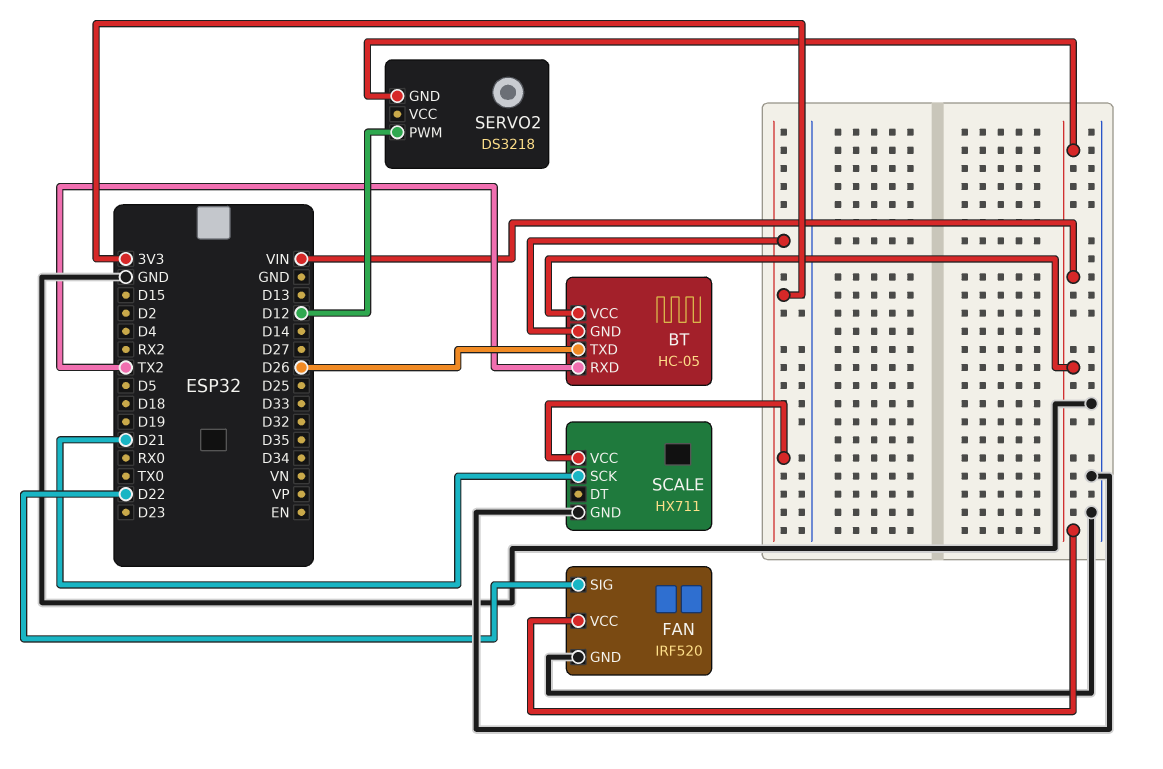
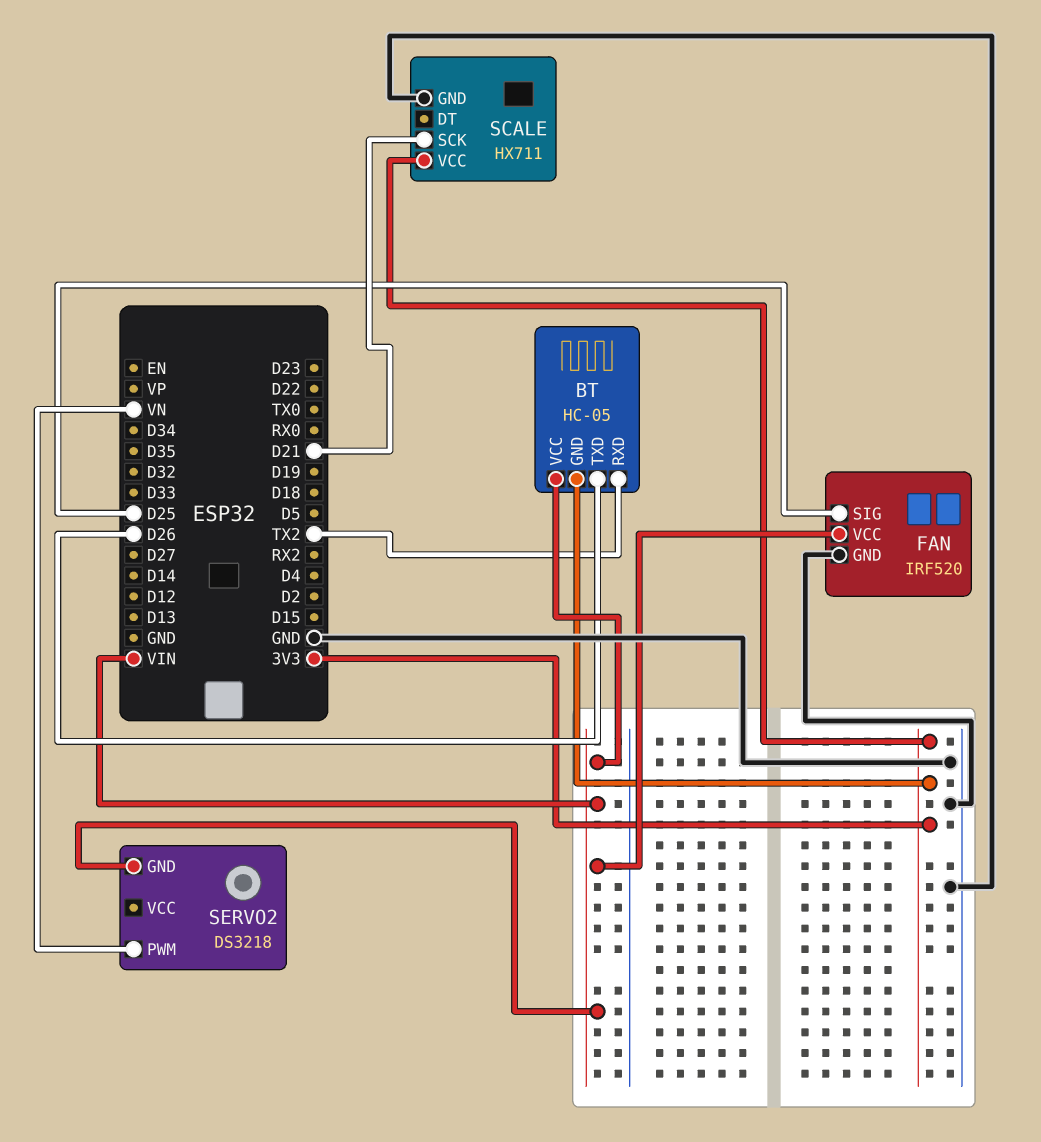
FAN pin SIG: D22 -> D25
SERVO2 pin PWM: D12 -> VN

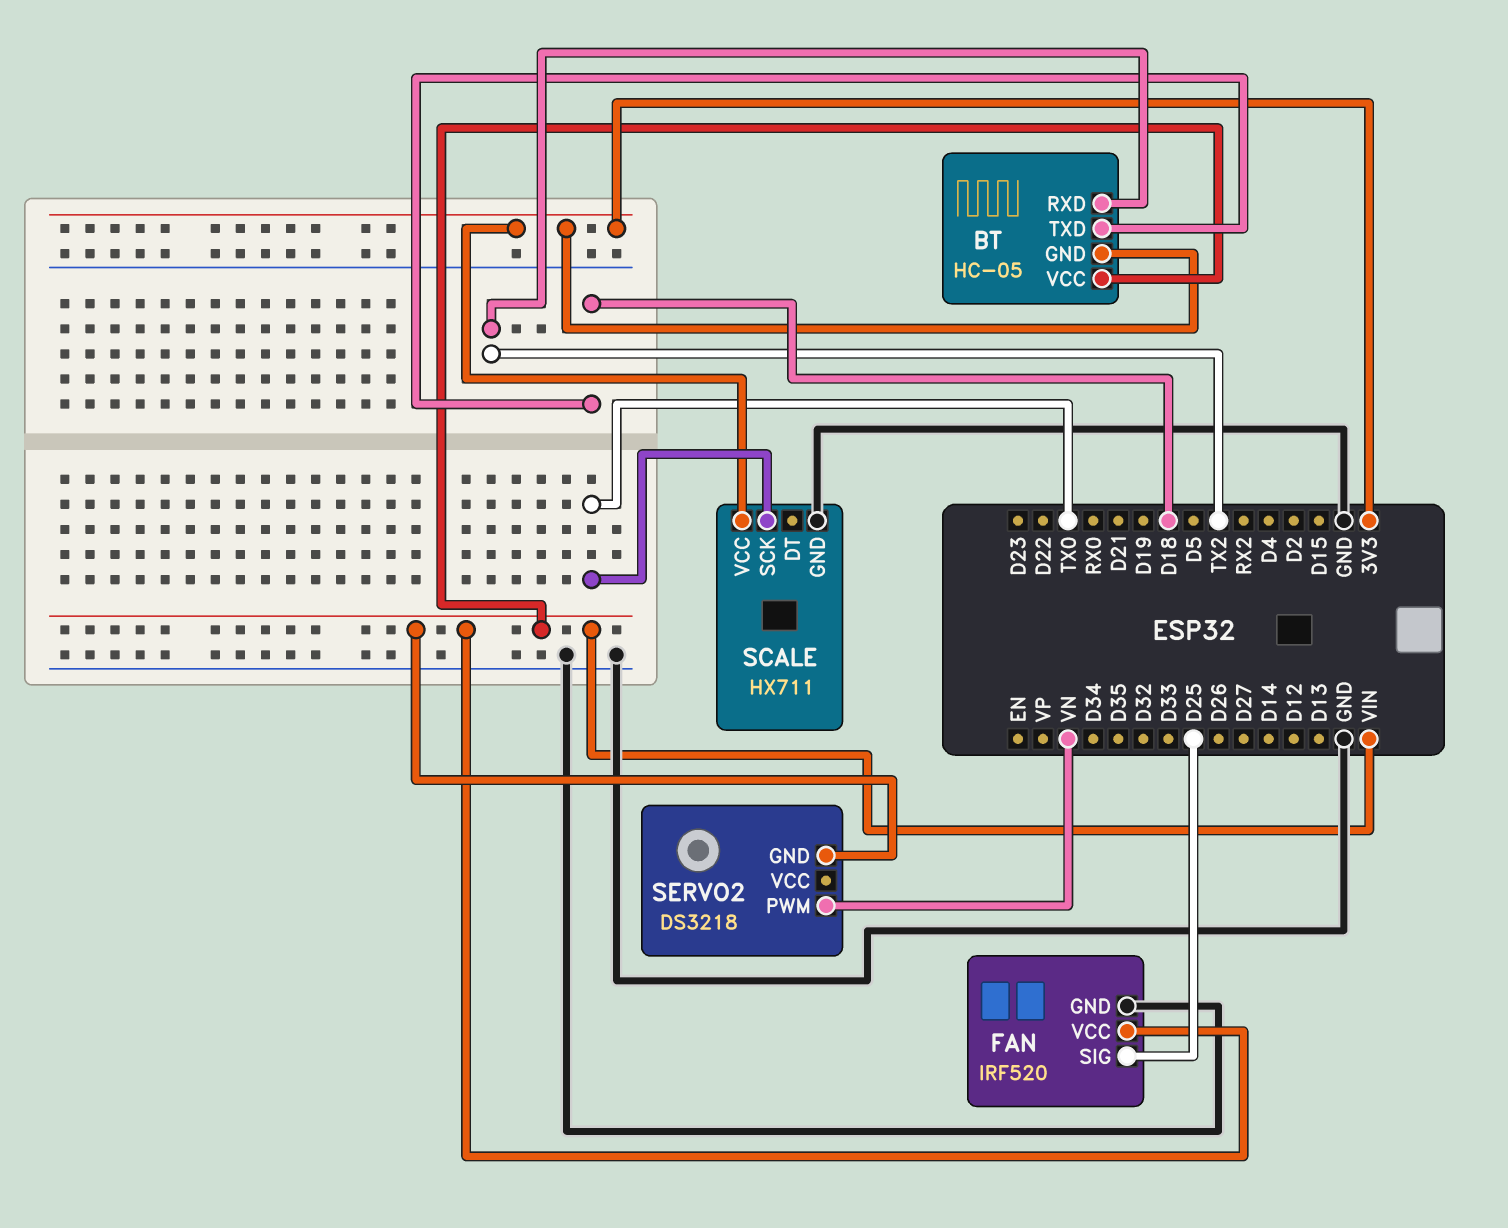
BT pin TXD: D26 -> D18
SCALE pin SCK: D21 -> TX0

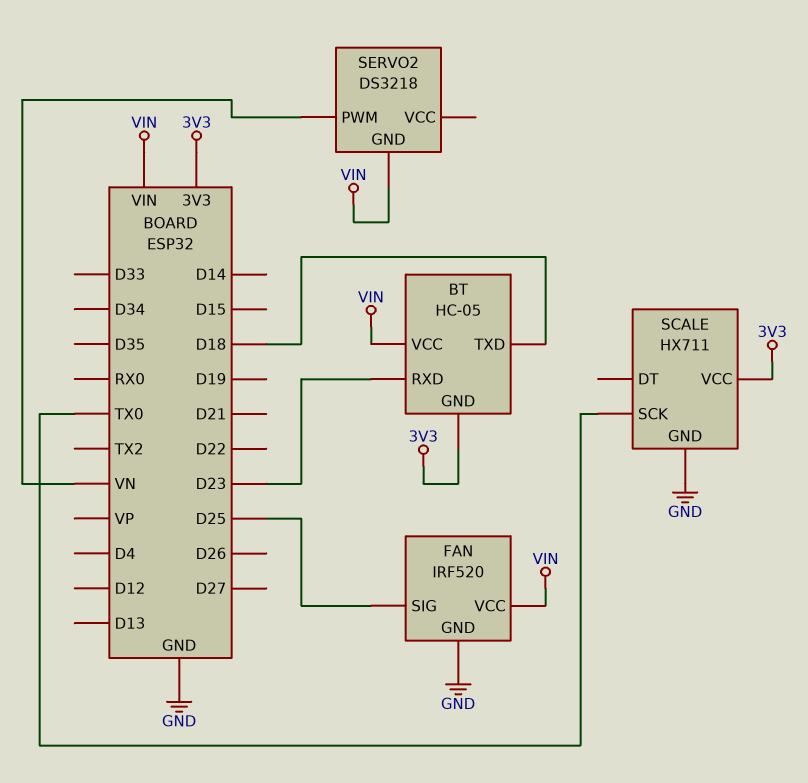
BT pin RXD: TX2 -> D23

